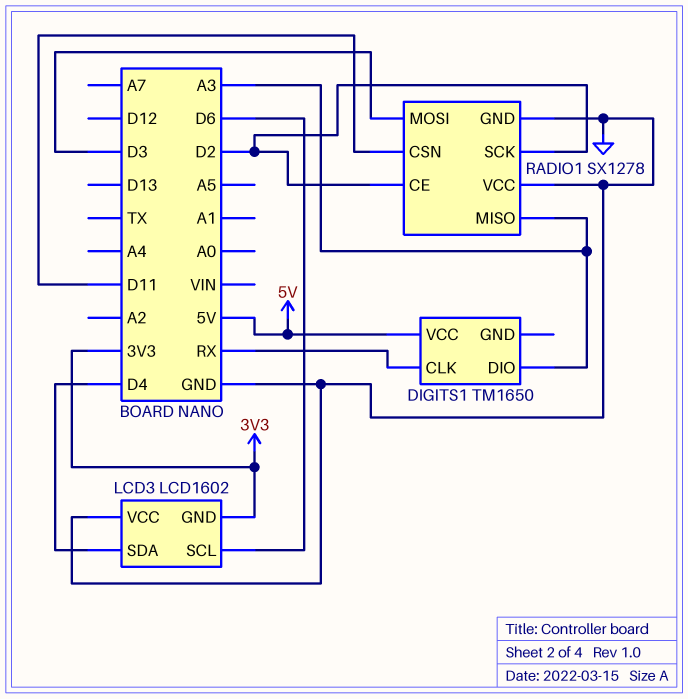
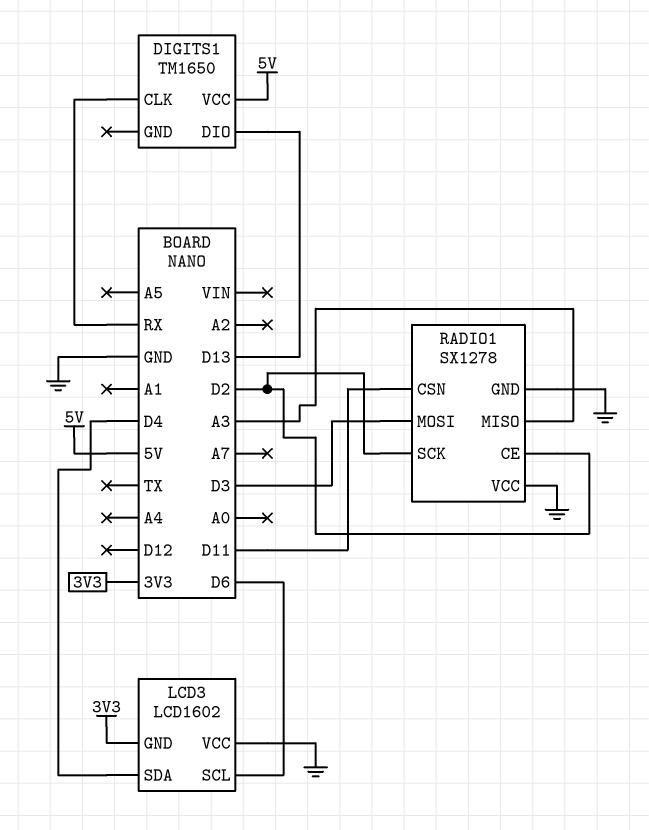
DIGITS1 pin DIO: A3 -> D13

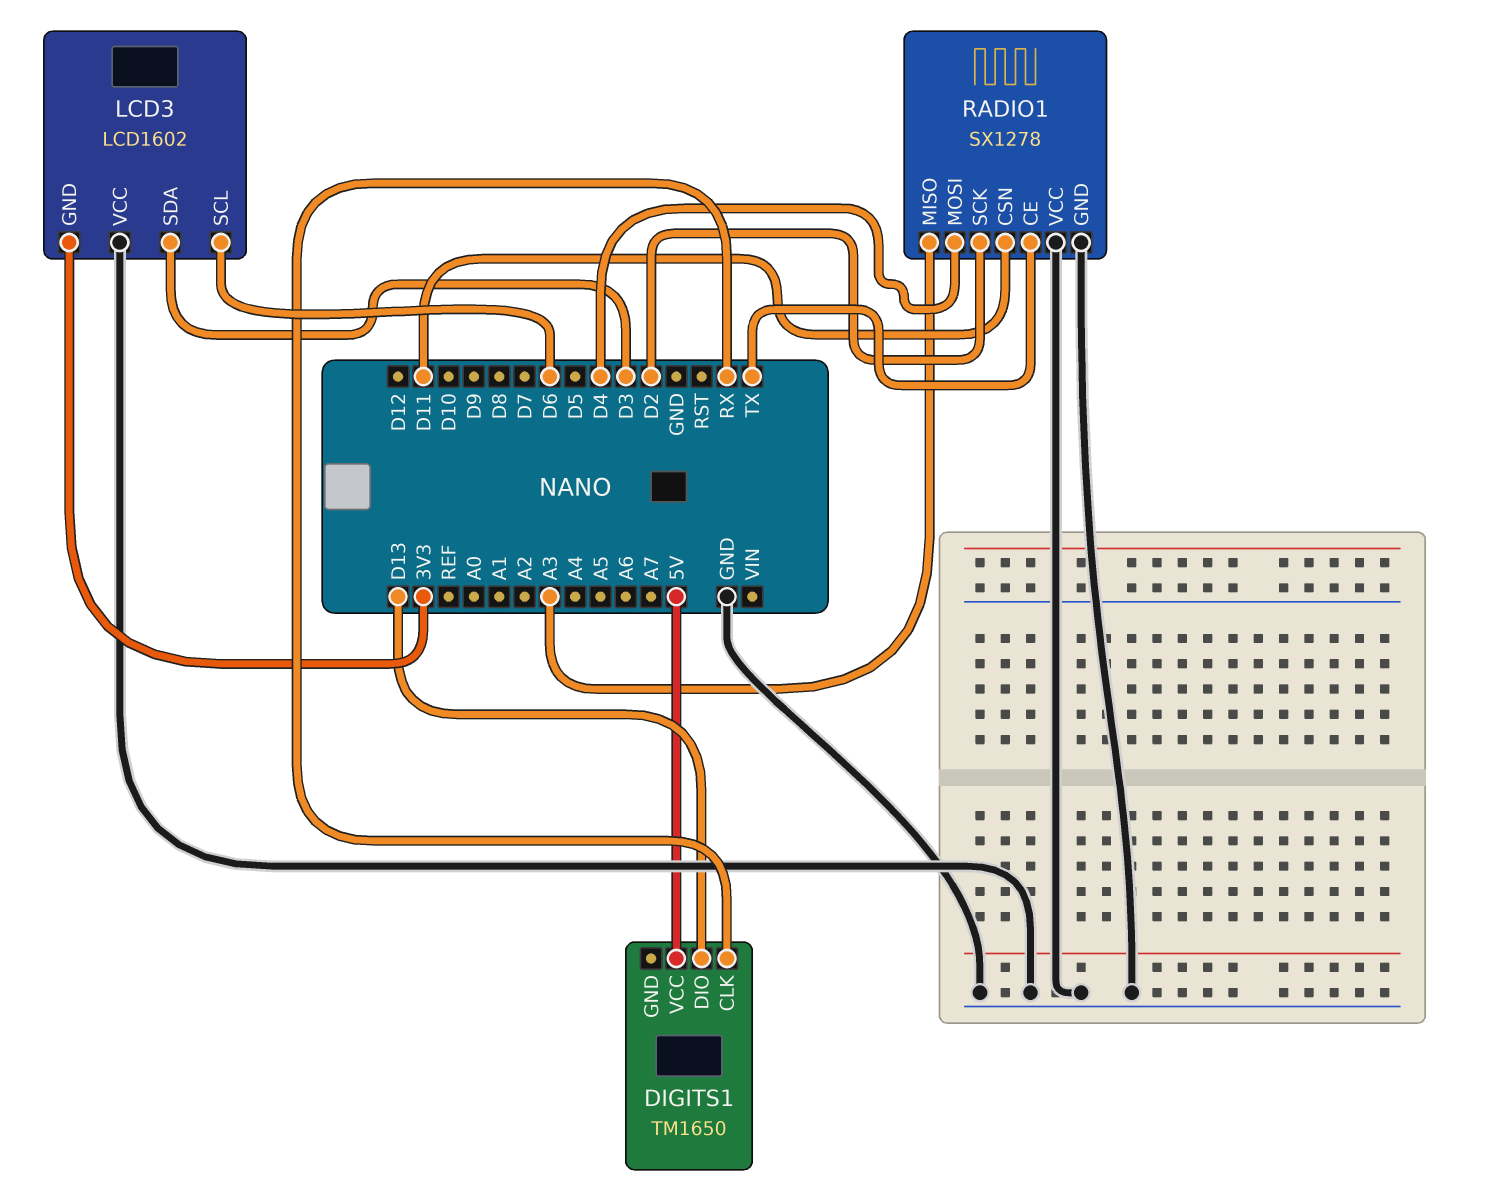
LCD3 pin SDA: D4 -> D3
RADIO1 pin CE: D2 -> TX
RADIO1 pin MOSI: D3 -> D4

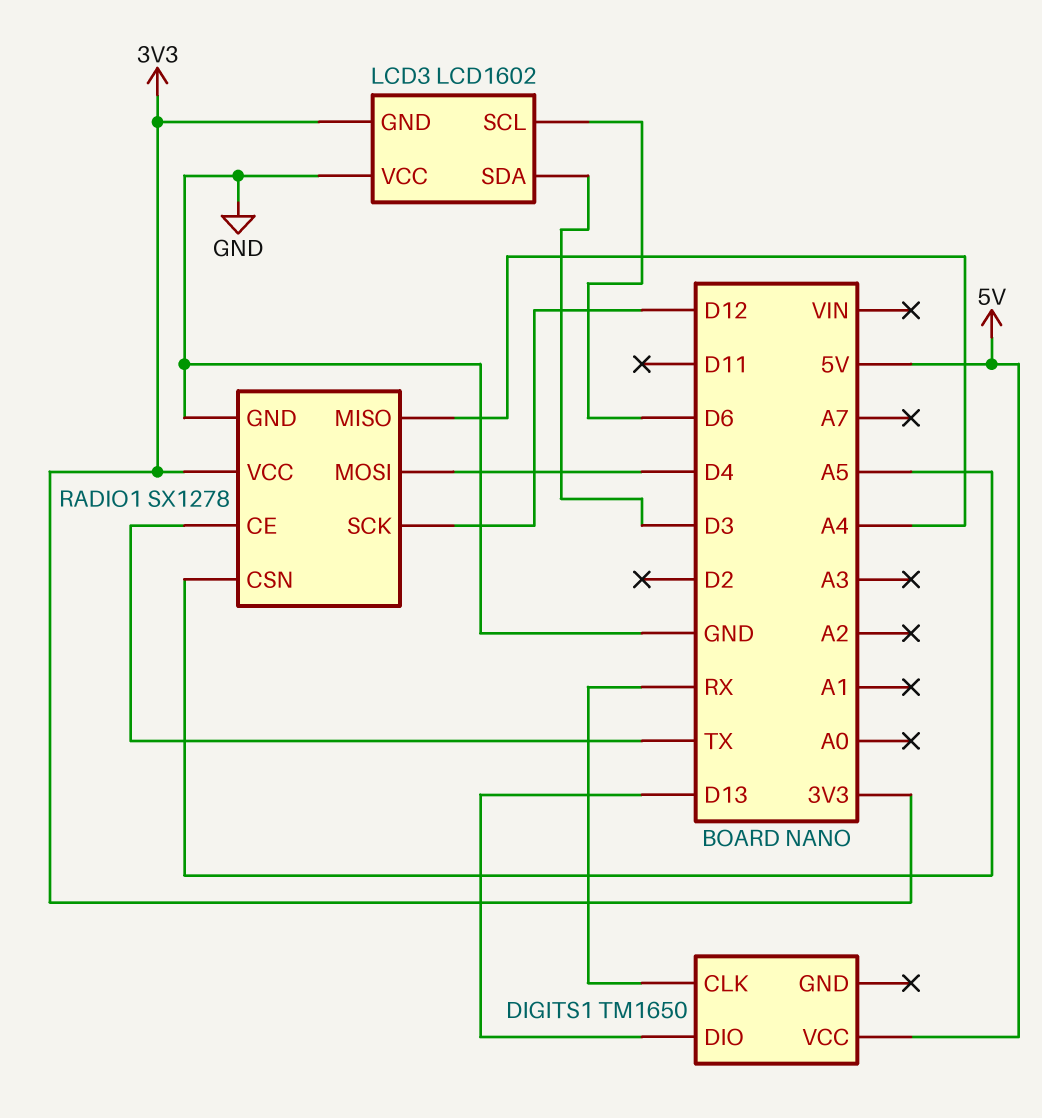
RADIO1 pin CSN: D11 -> A5
RADIO1 pin MISO: A3 -> A4
RADIO1 pin SCK: D2 -> D12
RADIO1 pin VCC: GND -> 3V3

